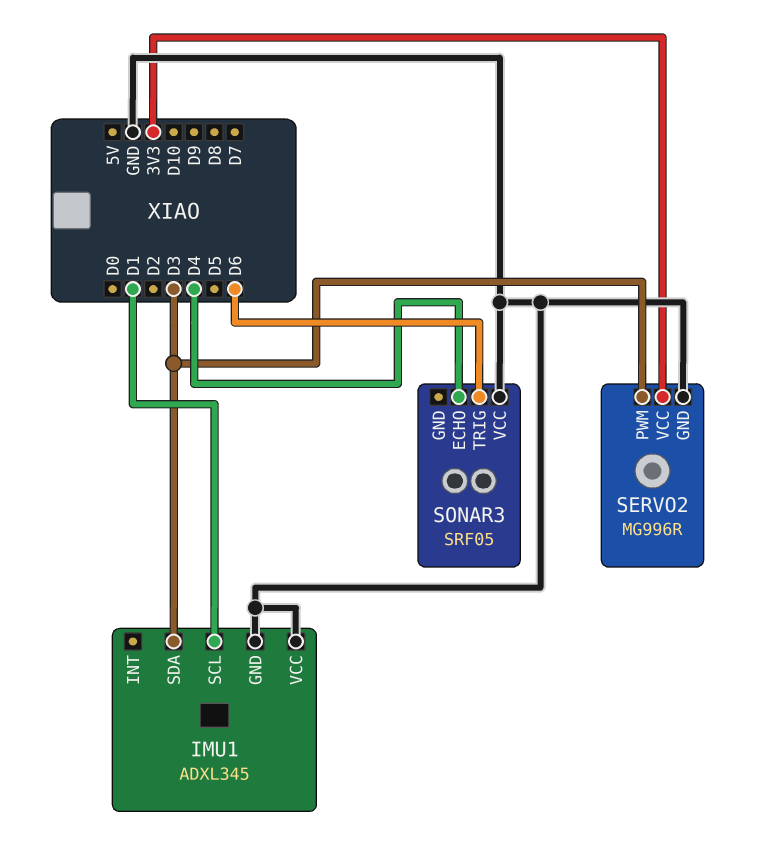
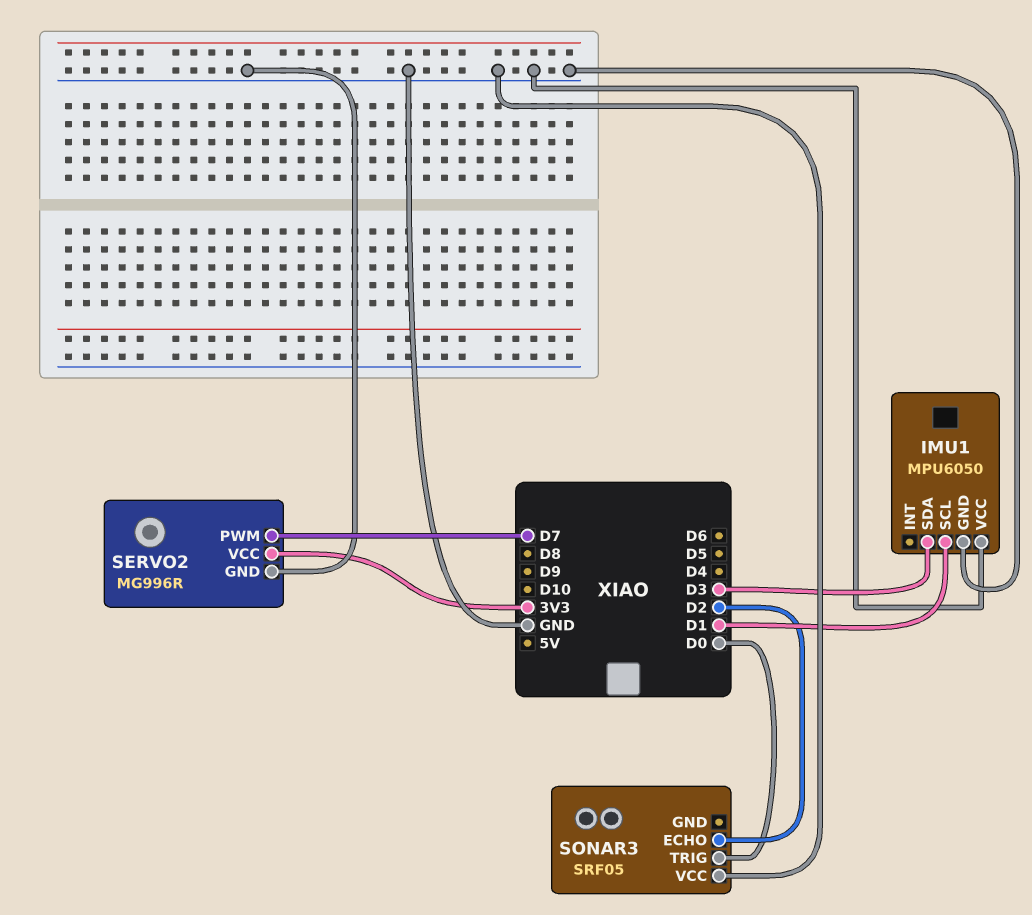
IMU1: ADXL345 -> MPU6050
SERVO2 pin PWM: D3 -> D7
SONAR3 pin ECHO: D4 -> D2
SONAR3 pin TRIG: D6 -> D0

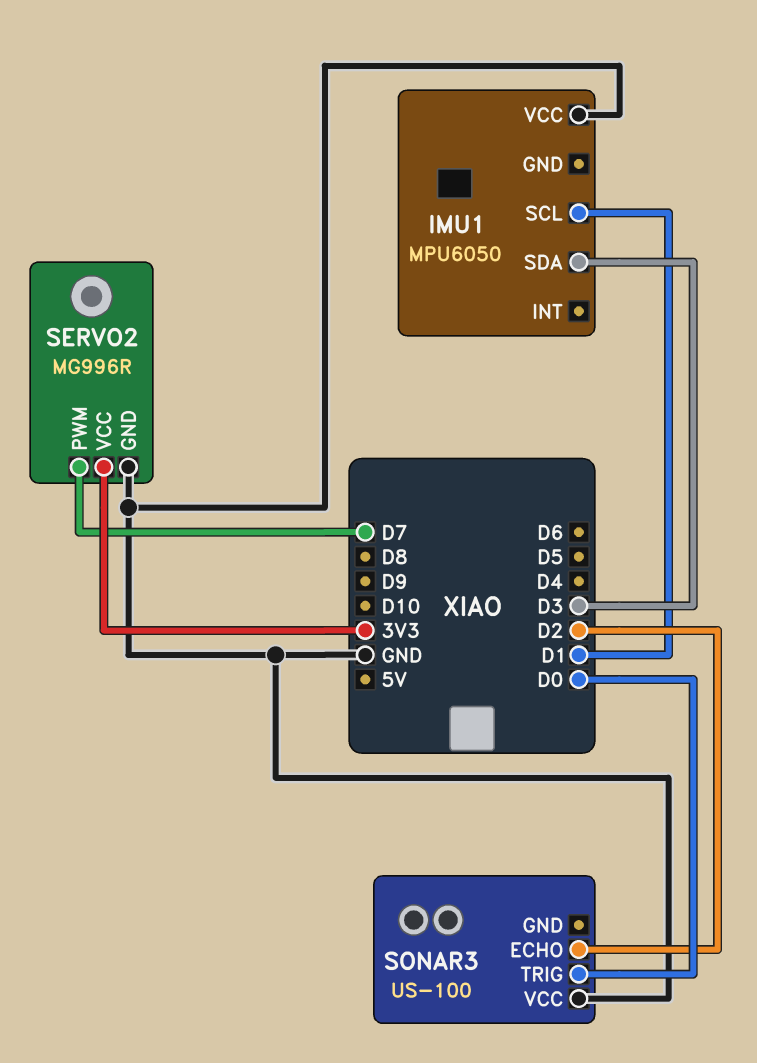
IMU1 pin GND: GND -> none
SONAR3: SRF05 -> US-100

